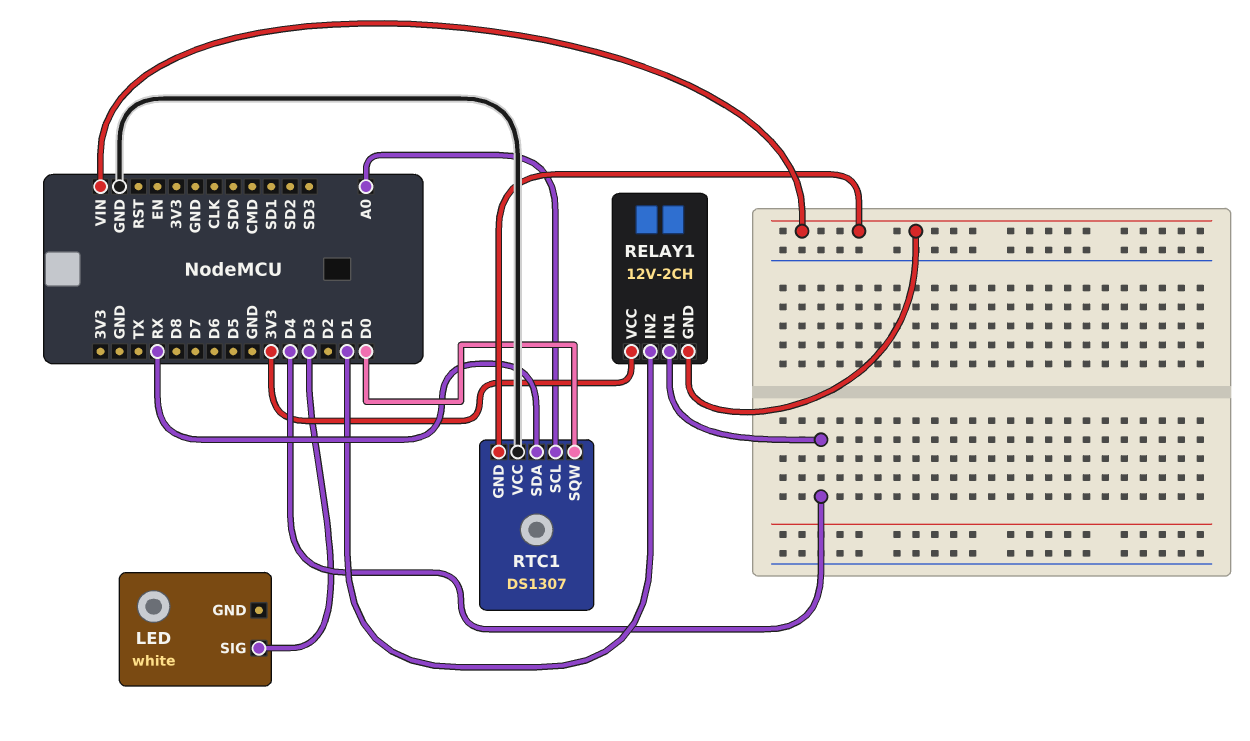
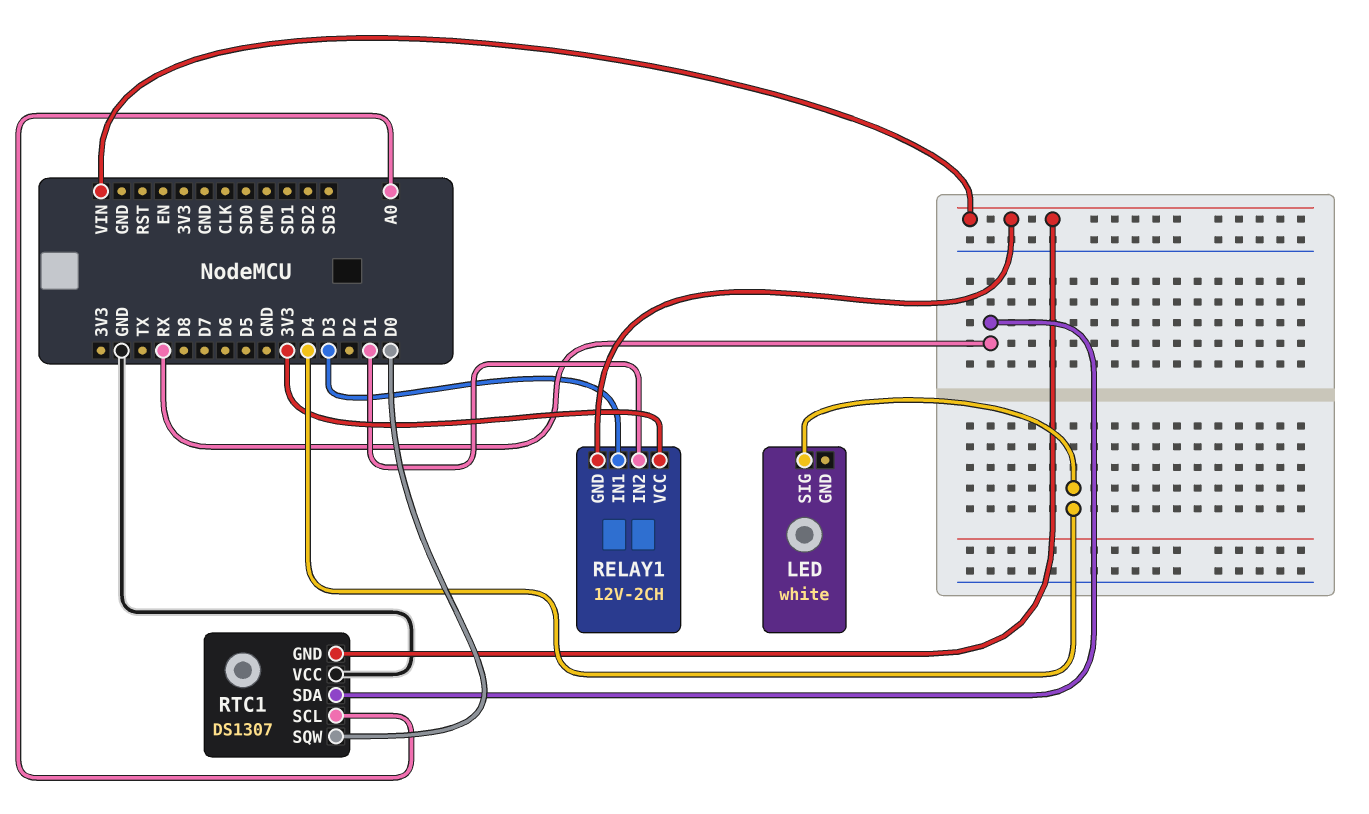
LED pin SIG: D3 -> D4
RELAY1 pin IN1: D4 -> D3

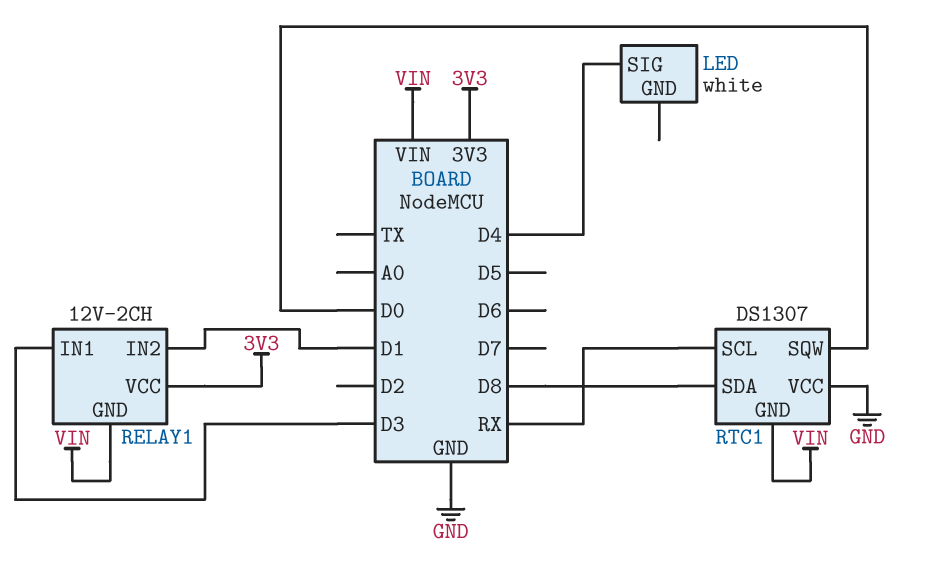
RTC1 pin SCL: A0 -> RX
RTC1 pin SDA: RX -> D8

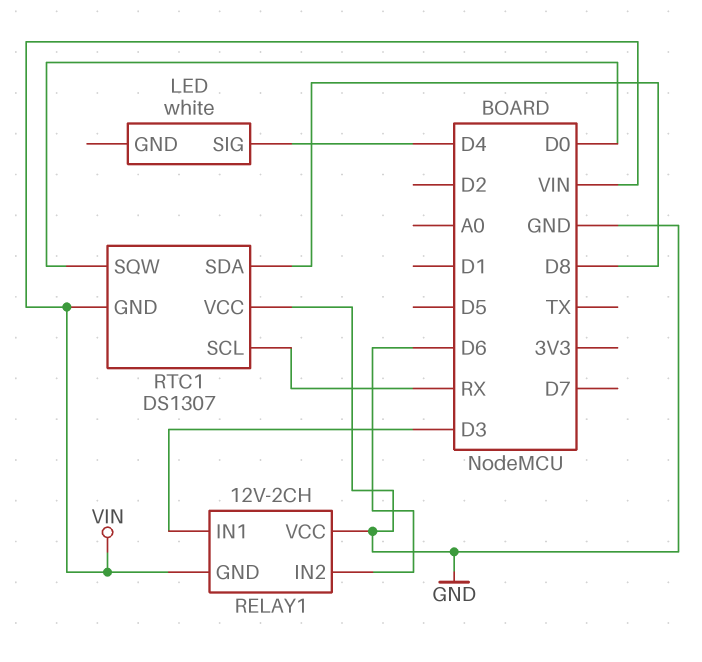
RELAY1 pin IN2: D1 -> D6
RELAY1 pin VCC: 3V3 -> GND

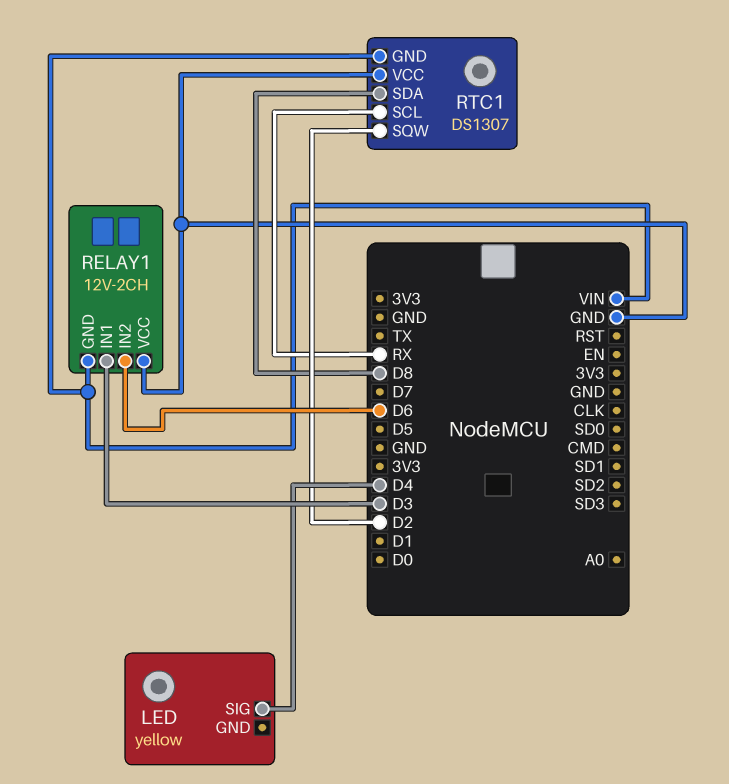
LED: white -> yellow
RTC1 pin SQW: D0 -> D2

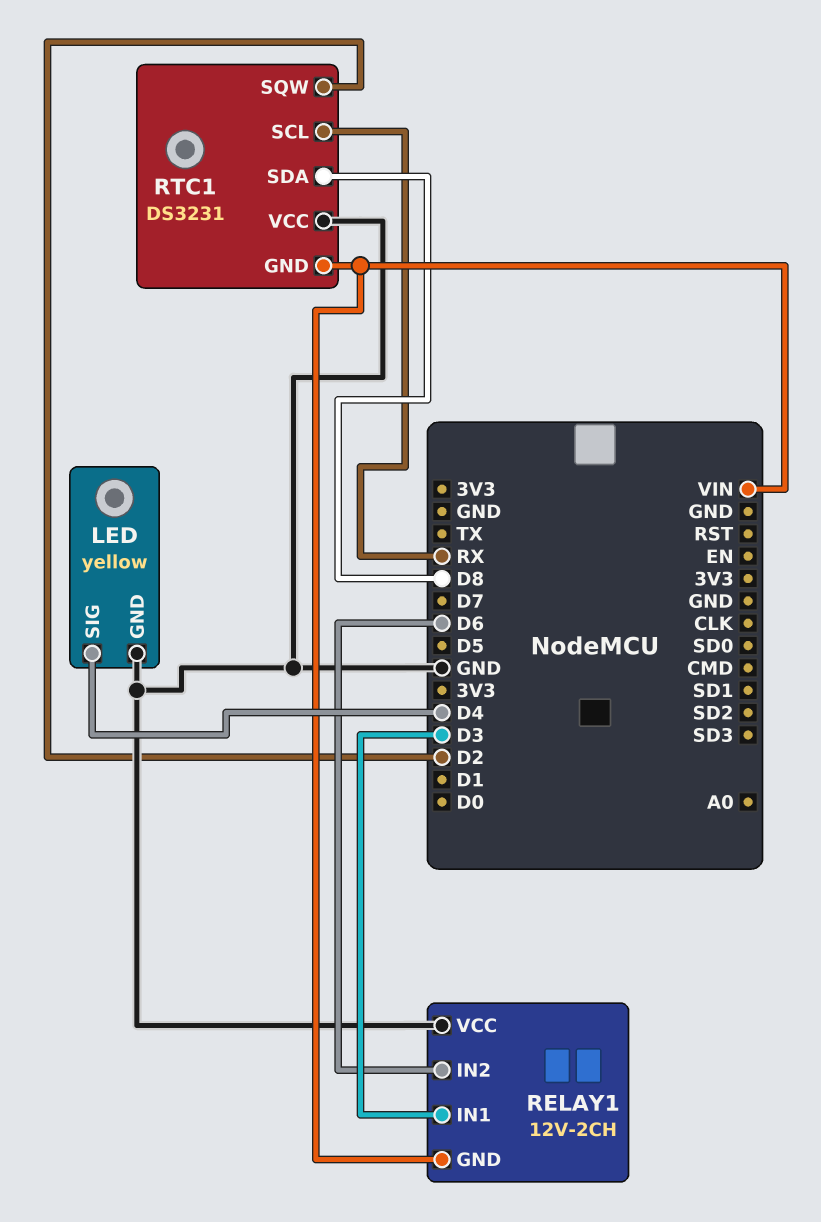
LED pin GND: none -> GND
RTC1: DS1307 -> DS3231

